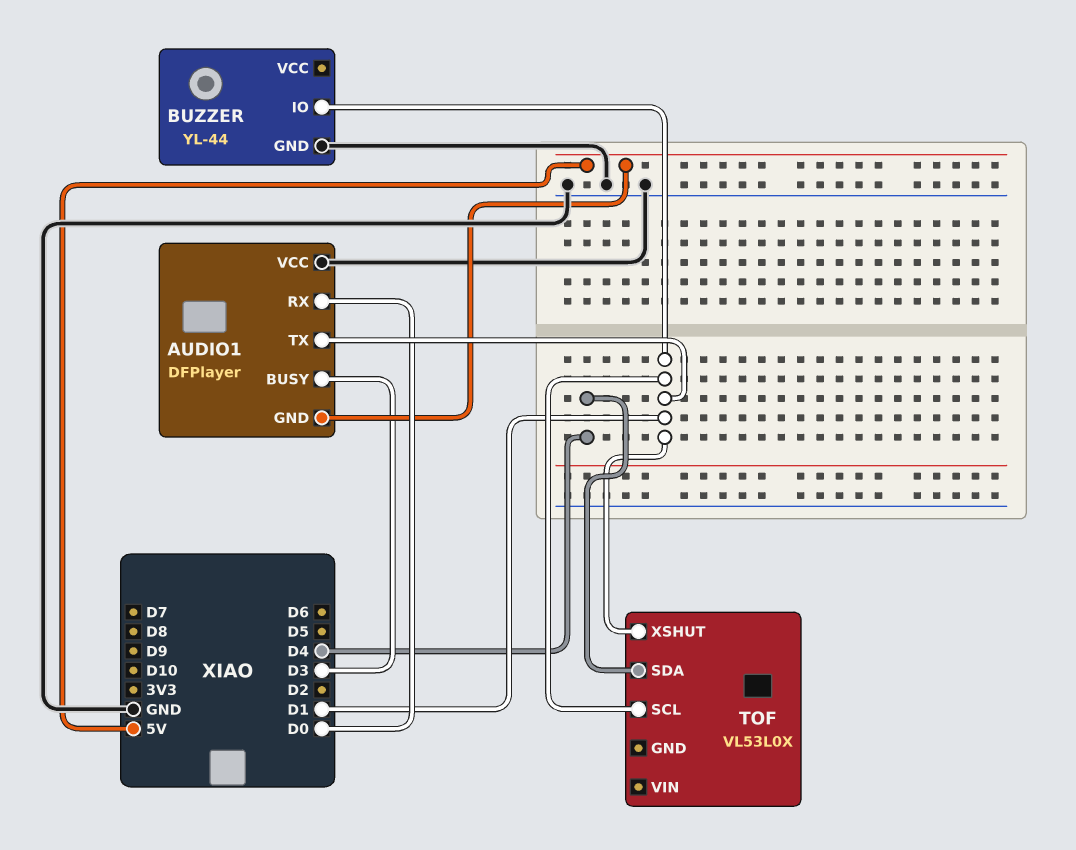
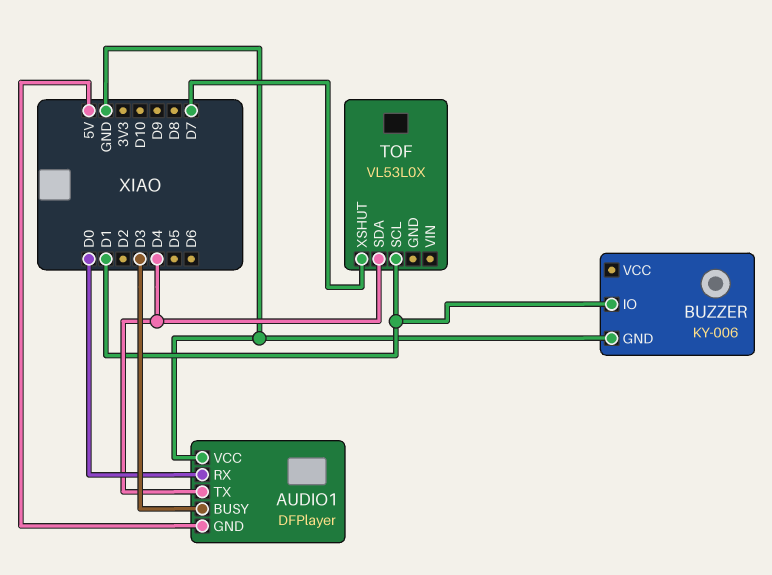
AUDIO1 pin TX: D1 -> D4
BUZZER: YL-44 -> KY-006
TOF pin XSHUT: D1 -> D7

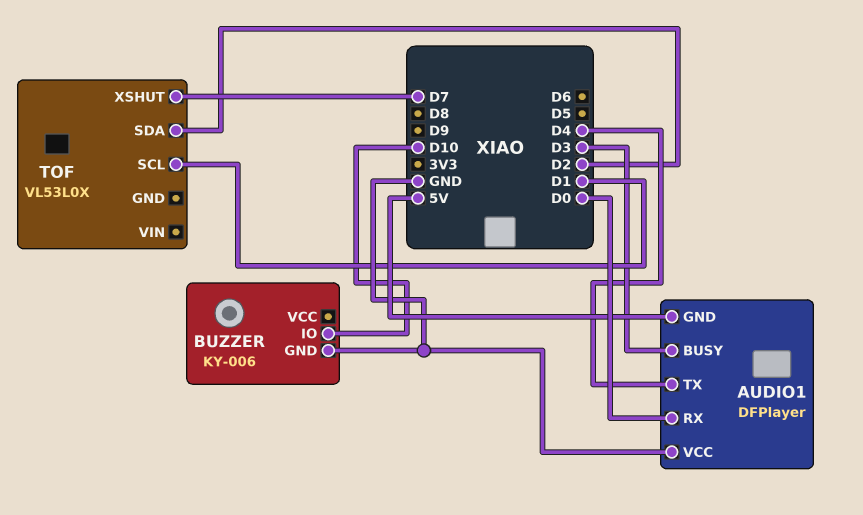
BUZZER pin IO: D1 -> D10
TOF pin SDA: D4 -> D2

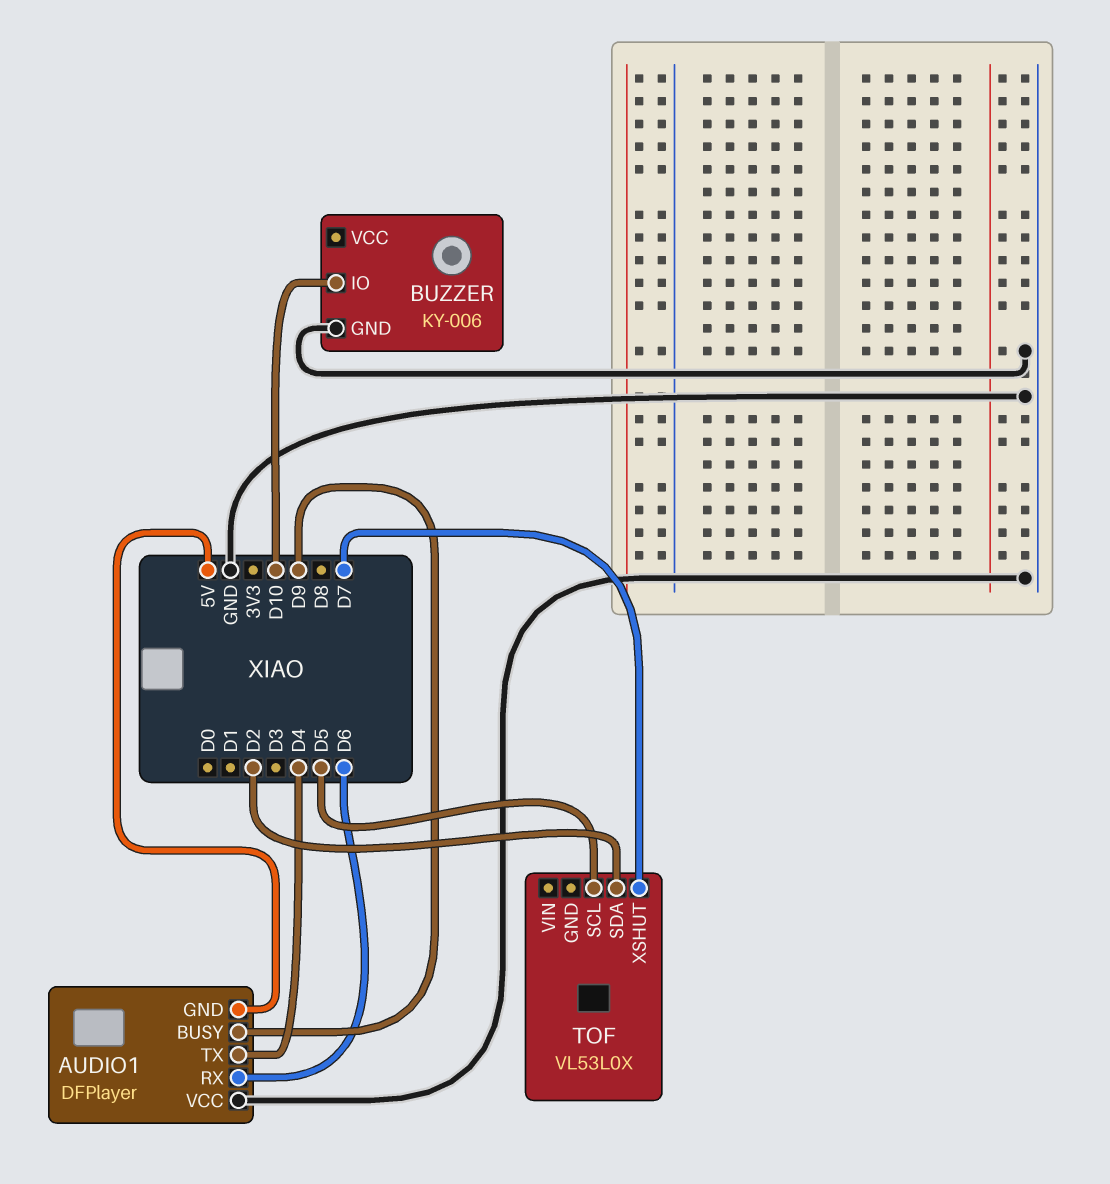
AUDIO1 pin BUSY: D3 -> D9
AUDIO1 pin RX: D0 -> D6
TOF pin SCL: D1 -> D5

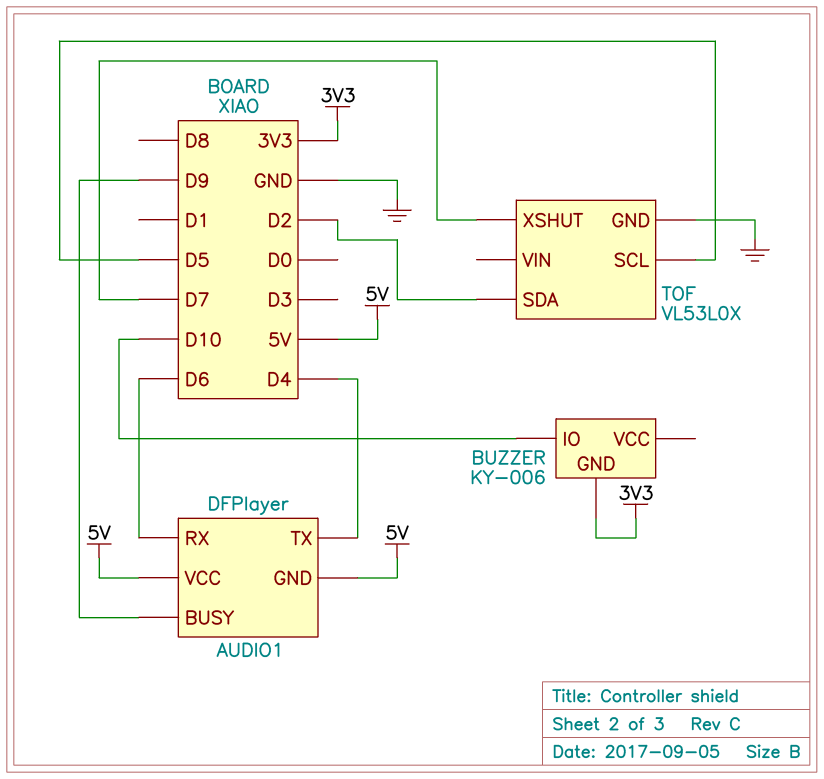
AUDIO1 pin VCC: GND -> 5V
BUZZER pin GND: GND -> 3V3
TOF pin GND: none -> GND

